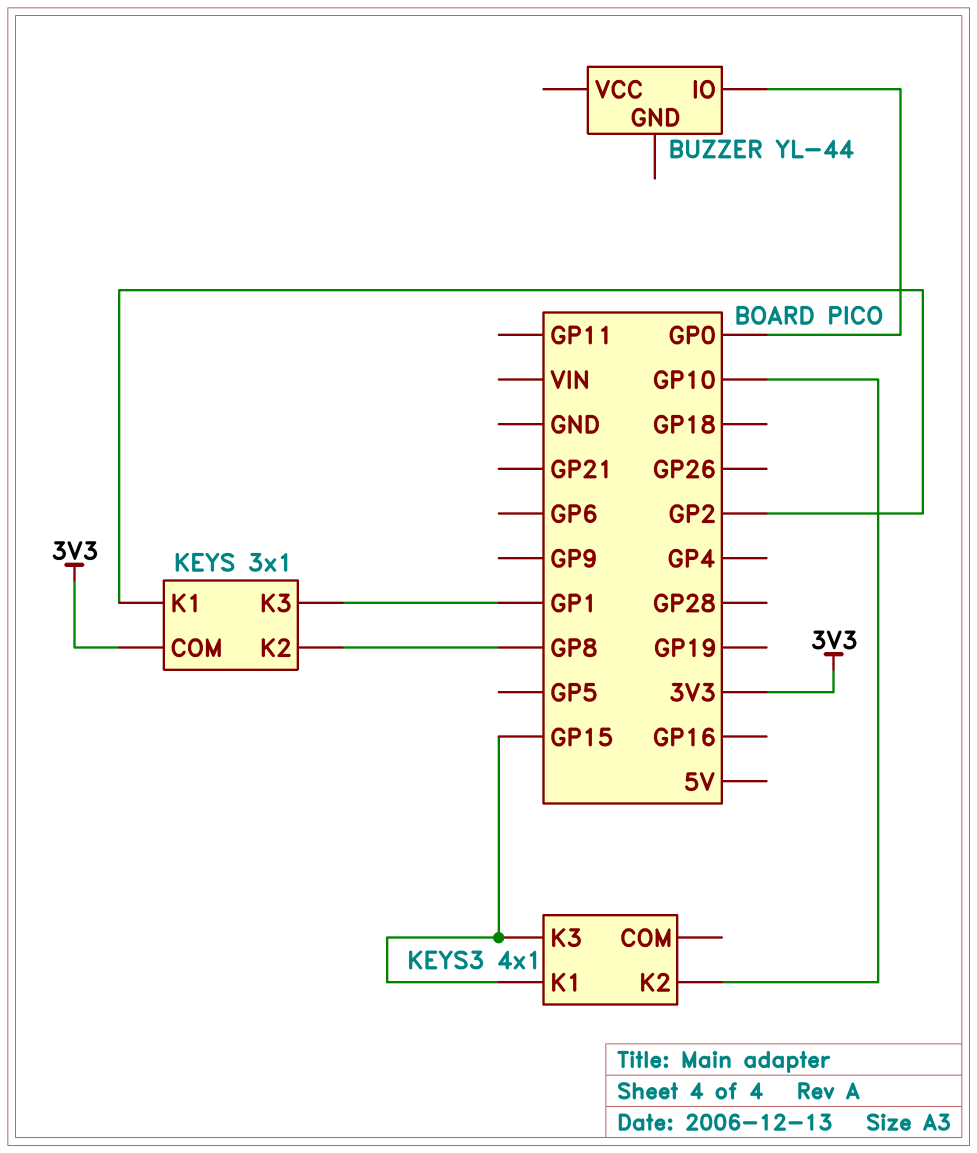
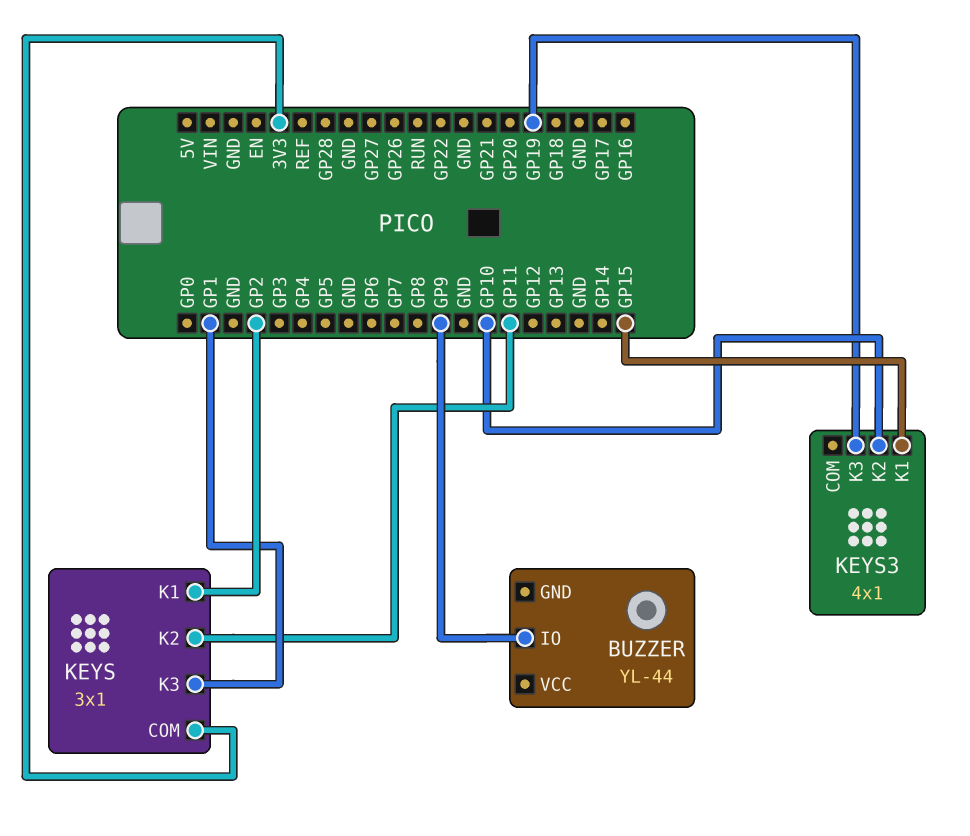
BUZZER pin IO: GP0 -> GP9
KEYS pin K2: GP8 -> GP11
KEYS3 pin K3: GP15 -> GP19

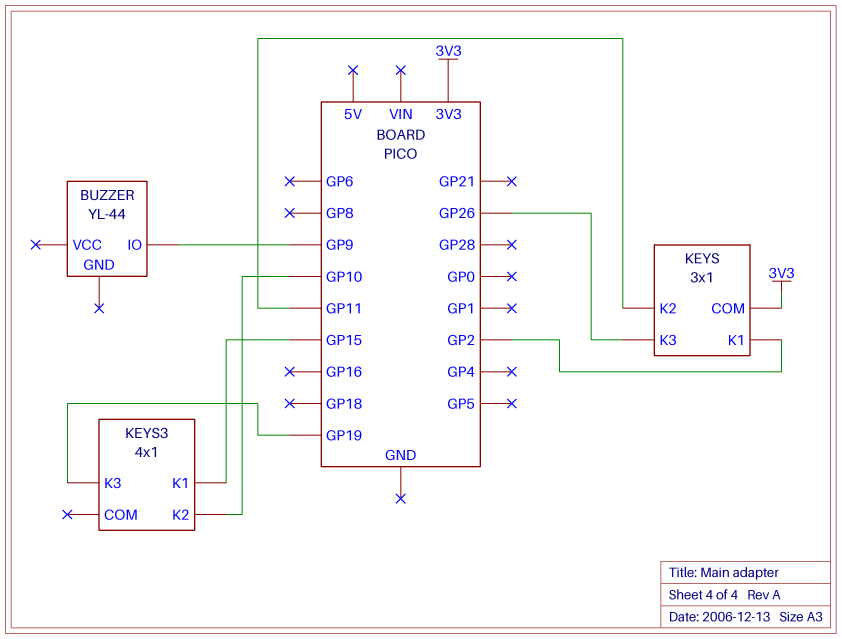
KEYS pin K3: GP1 -> GP26

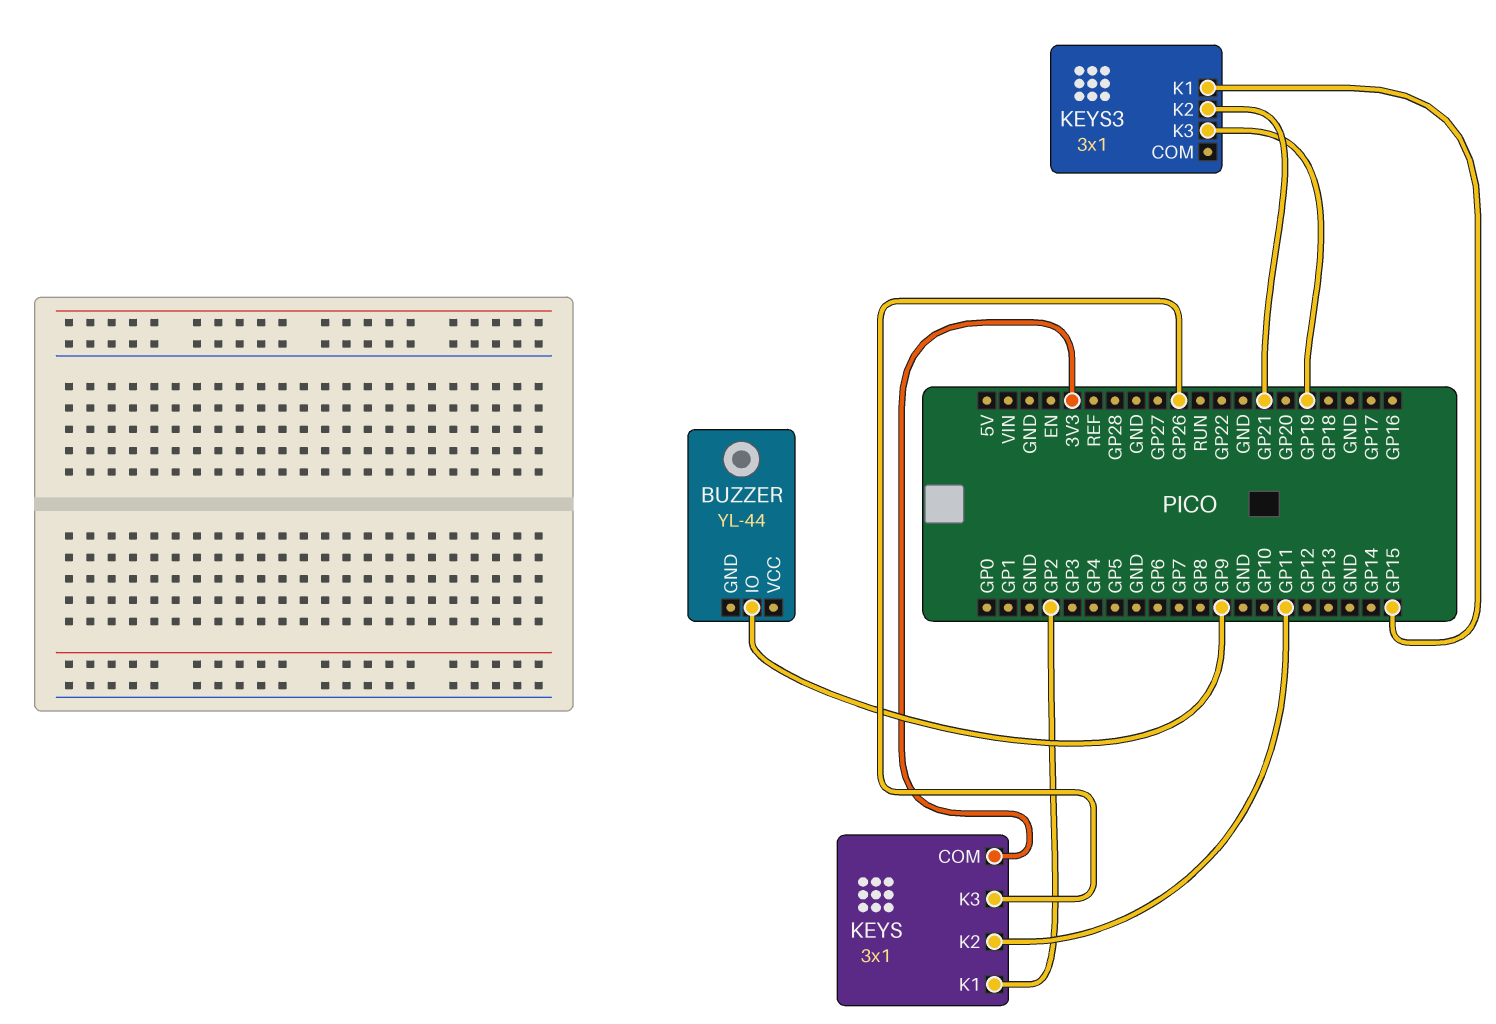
KEYS3: 4x1 -> 3x1
KEYS3 pin K2: GP10 -> GP21

